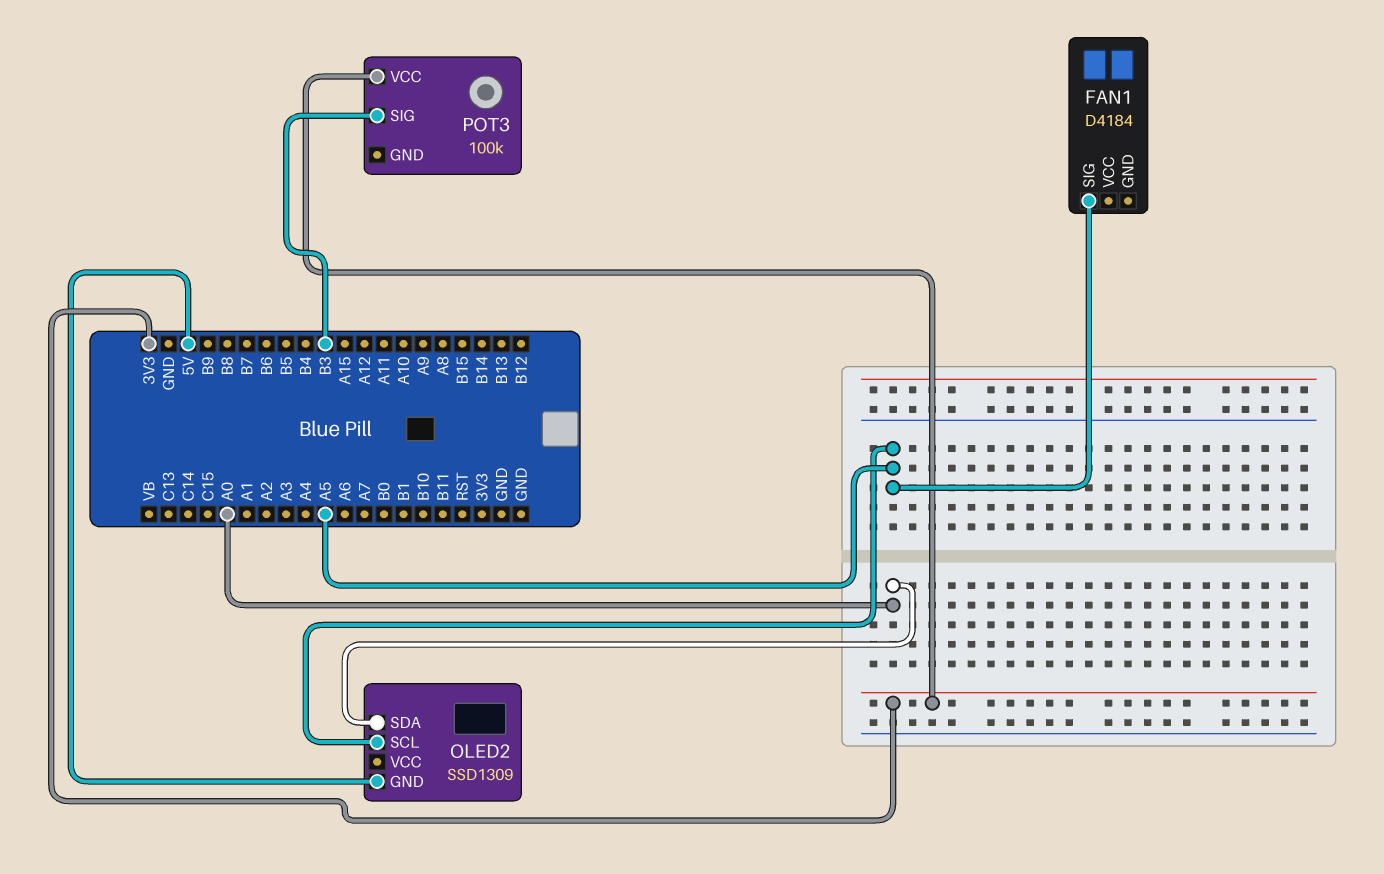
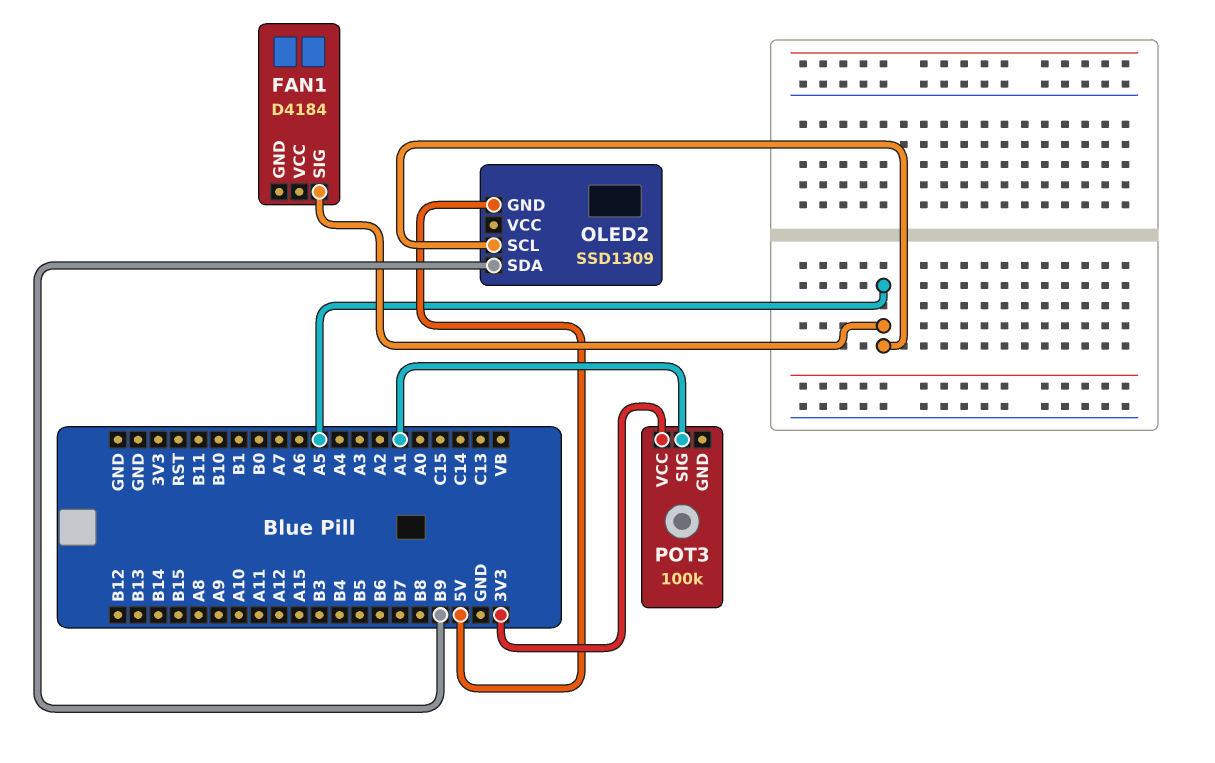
OLED2 pin SDA: A0 -> B9
POT3 pin SIG: B3 -> A1

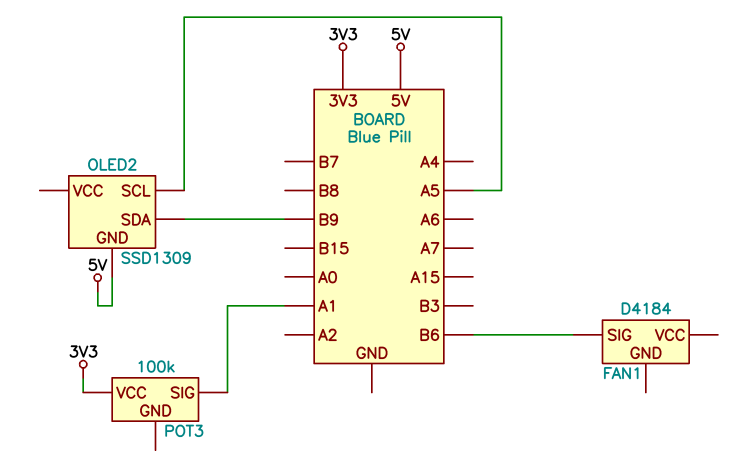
FAN1 pin SIG: A5 -> B6

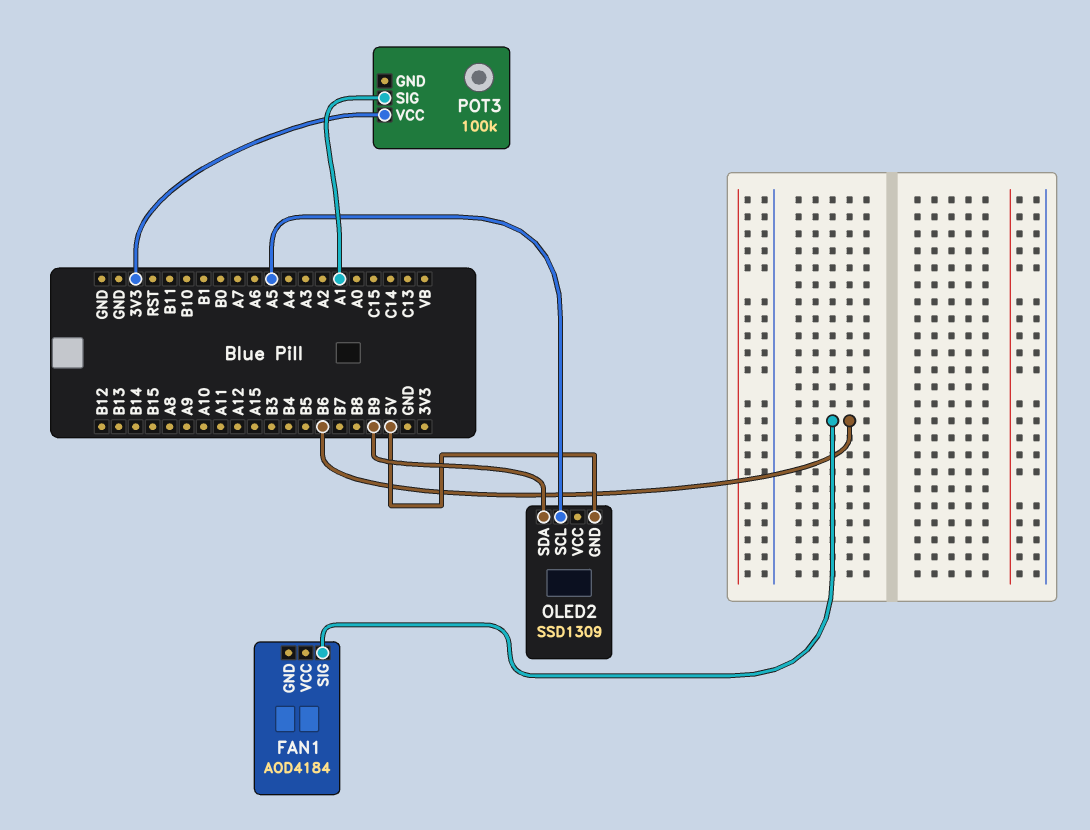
FAN1: D4184 -> AOD4184

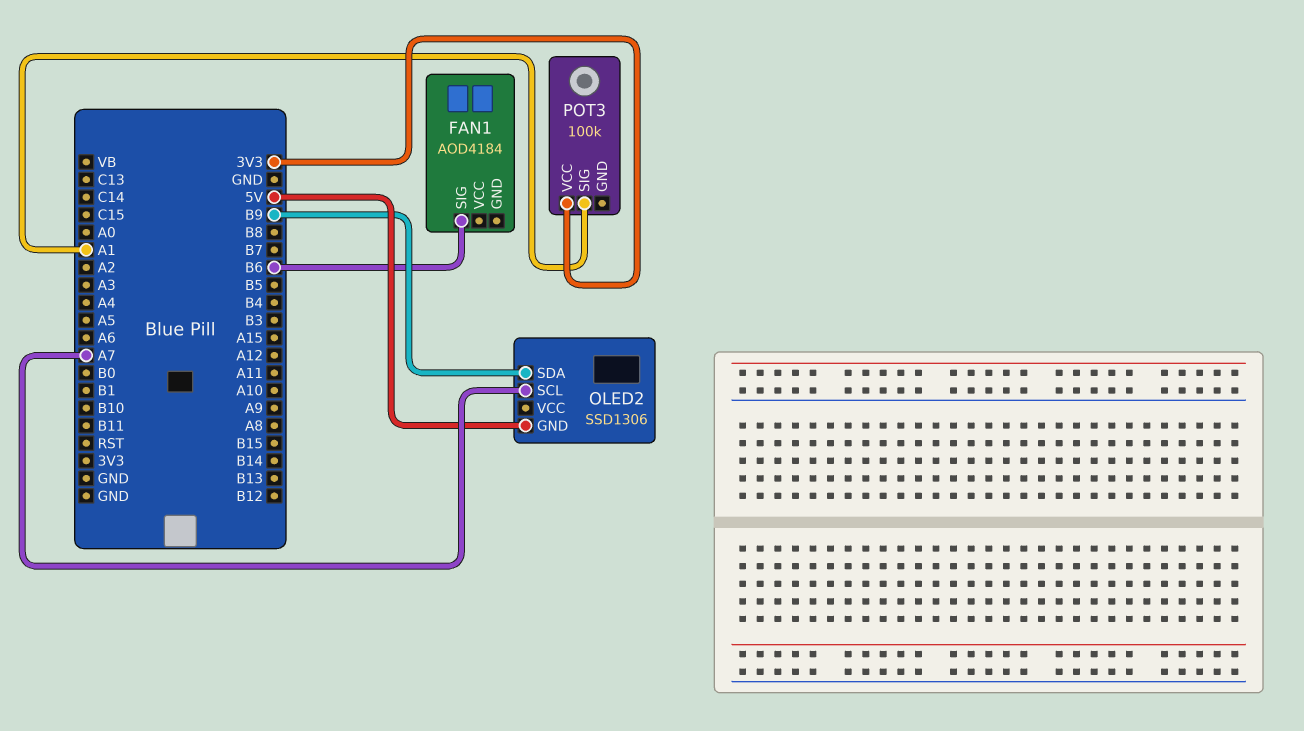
OLED2: SSD1309 -> SSD1306
OLED2 pin SCL: A5 -> A7

